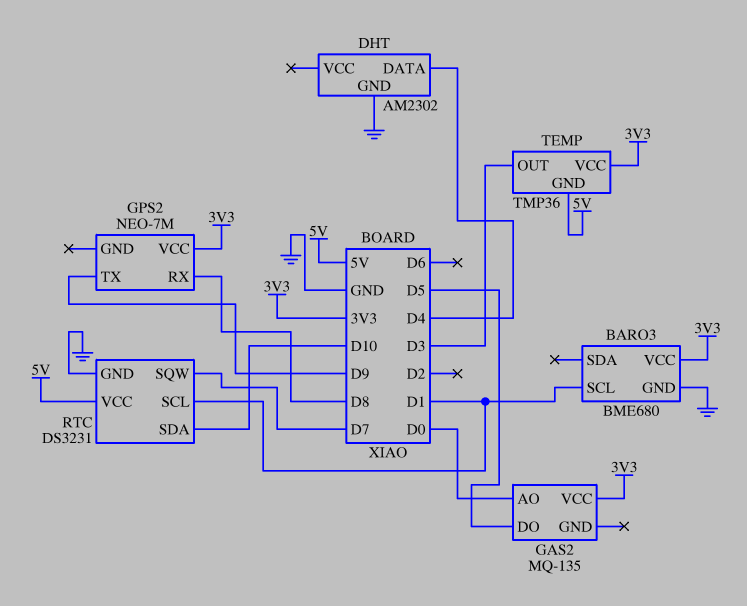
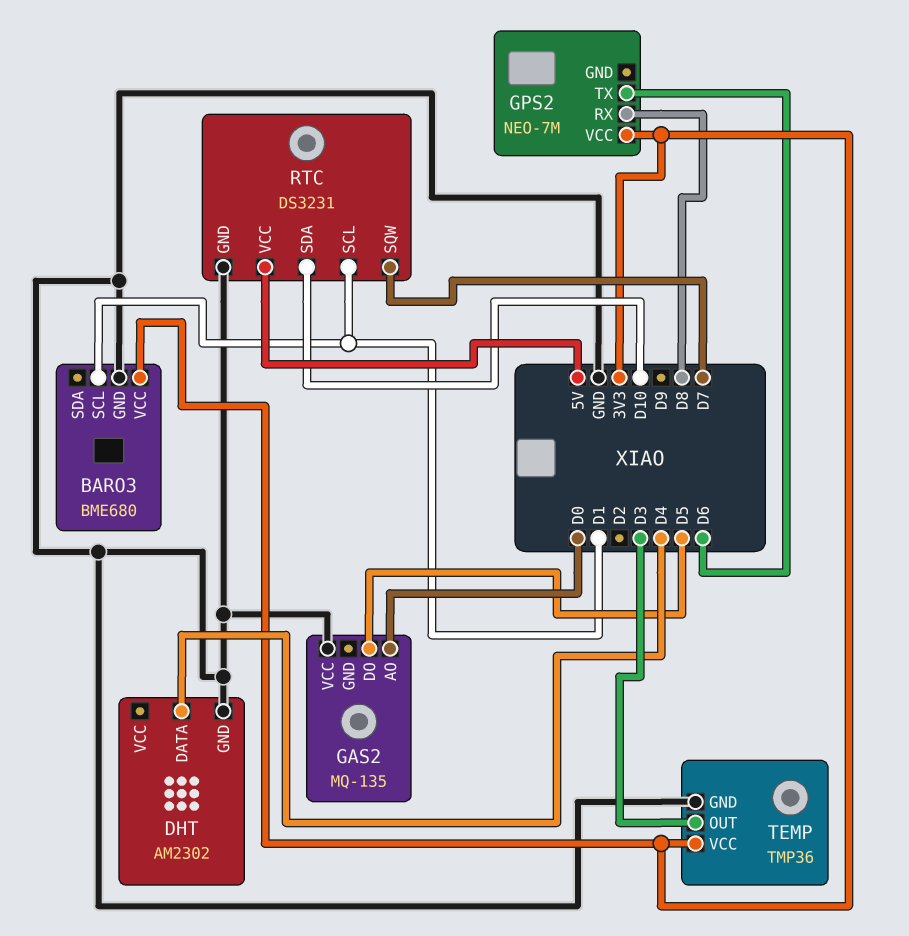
GAS2 pin VCC: 3V3 -> GND
GPS2 pin TX: D9 -> D6
TEMP pin GND: 5V -> GND

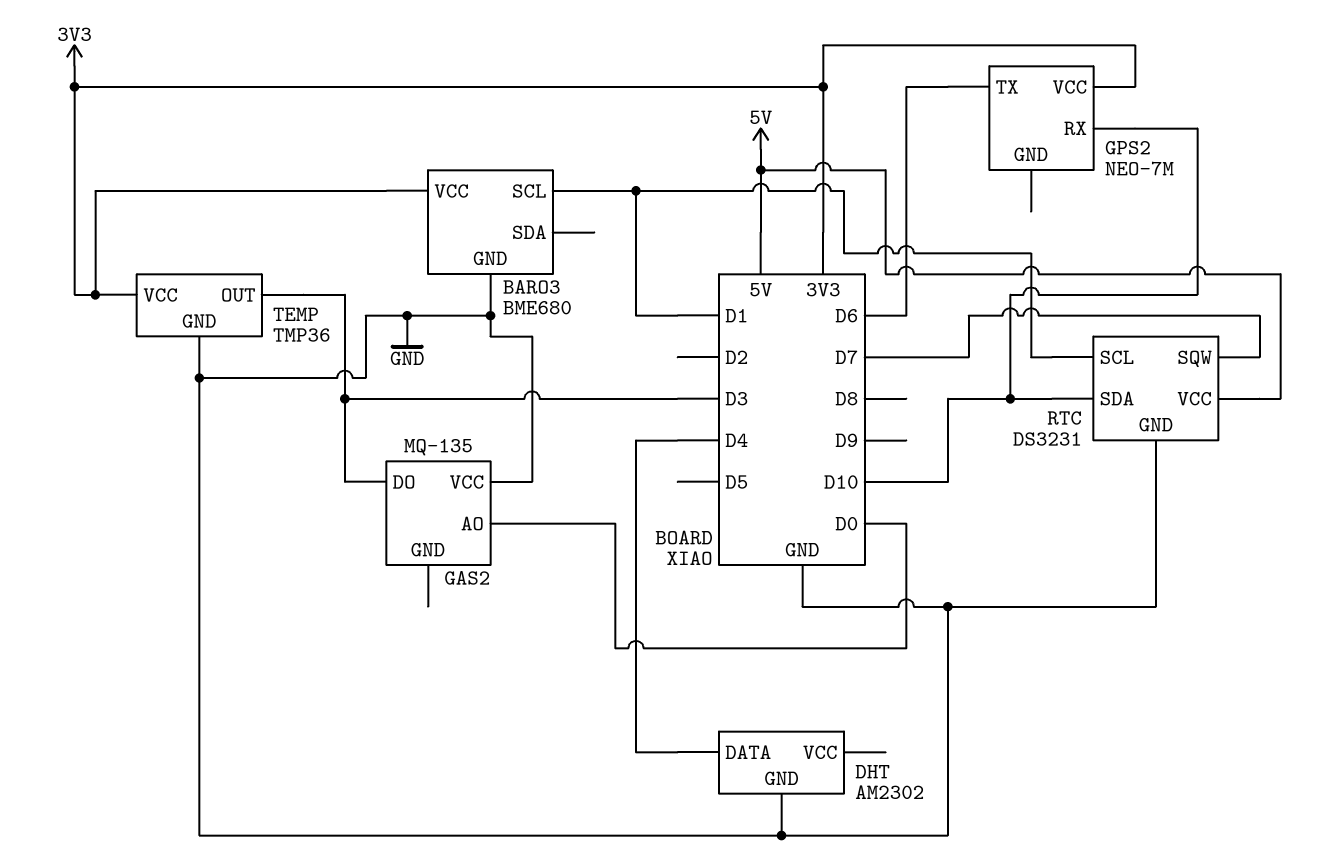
GAS2 pin DO: D5 -> D3
GPS2 pin RX: D8 -> D10

